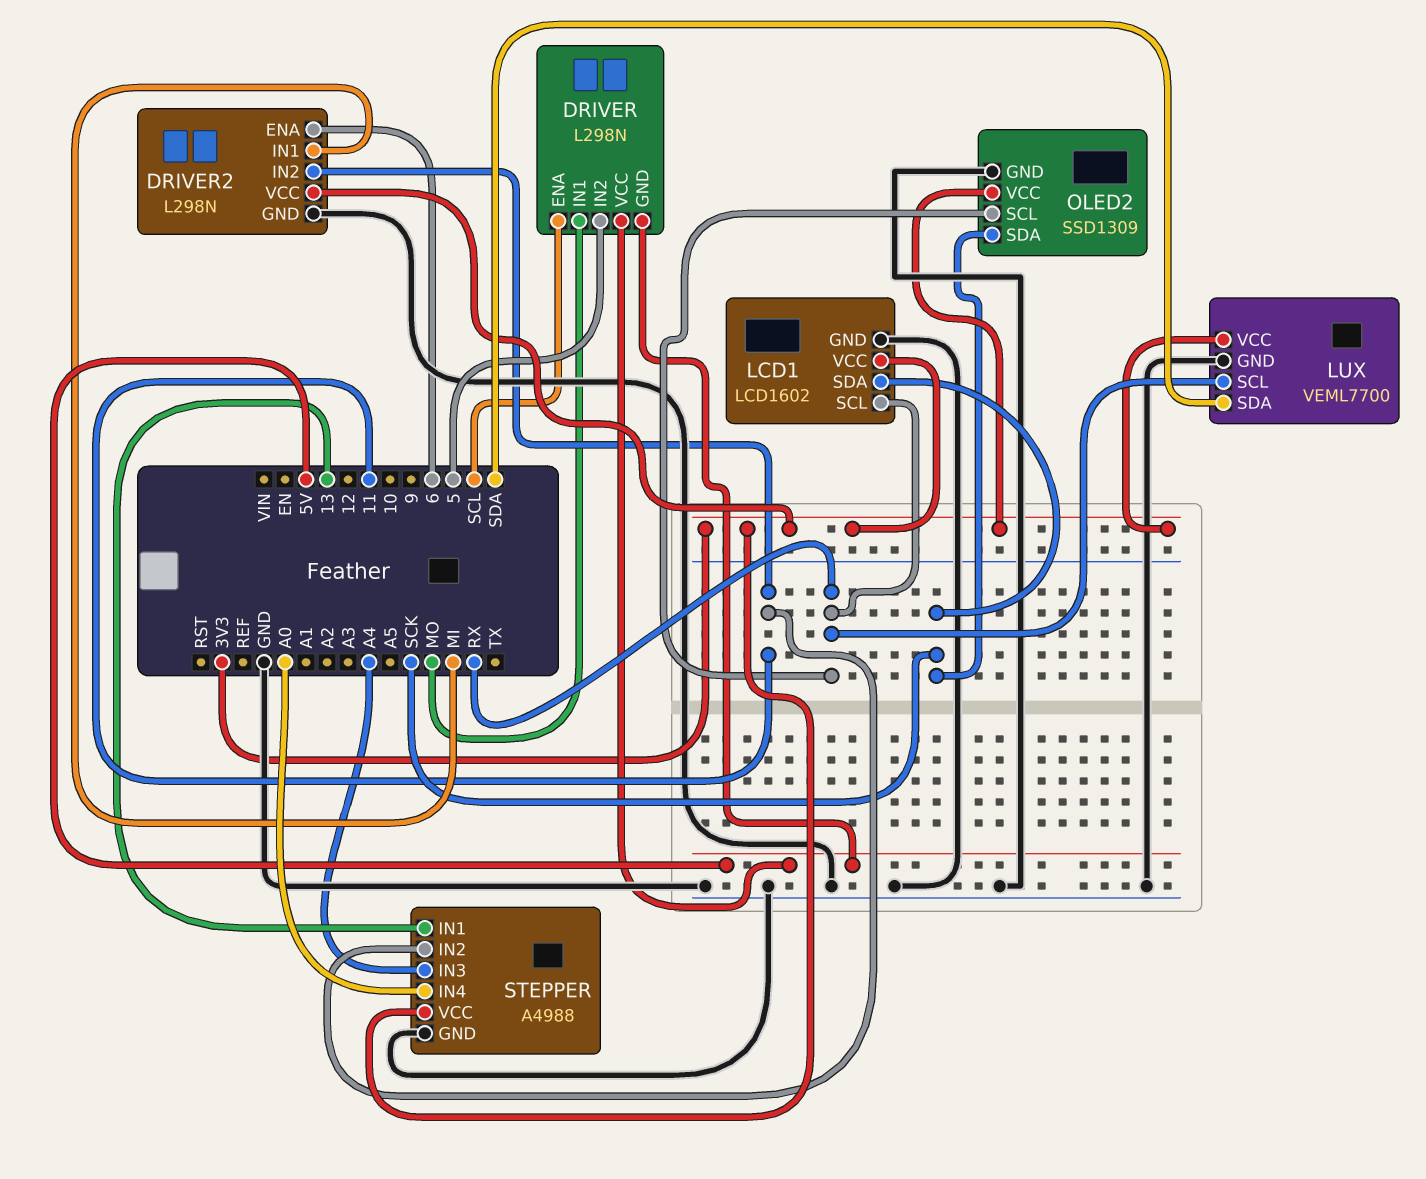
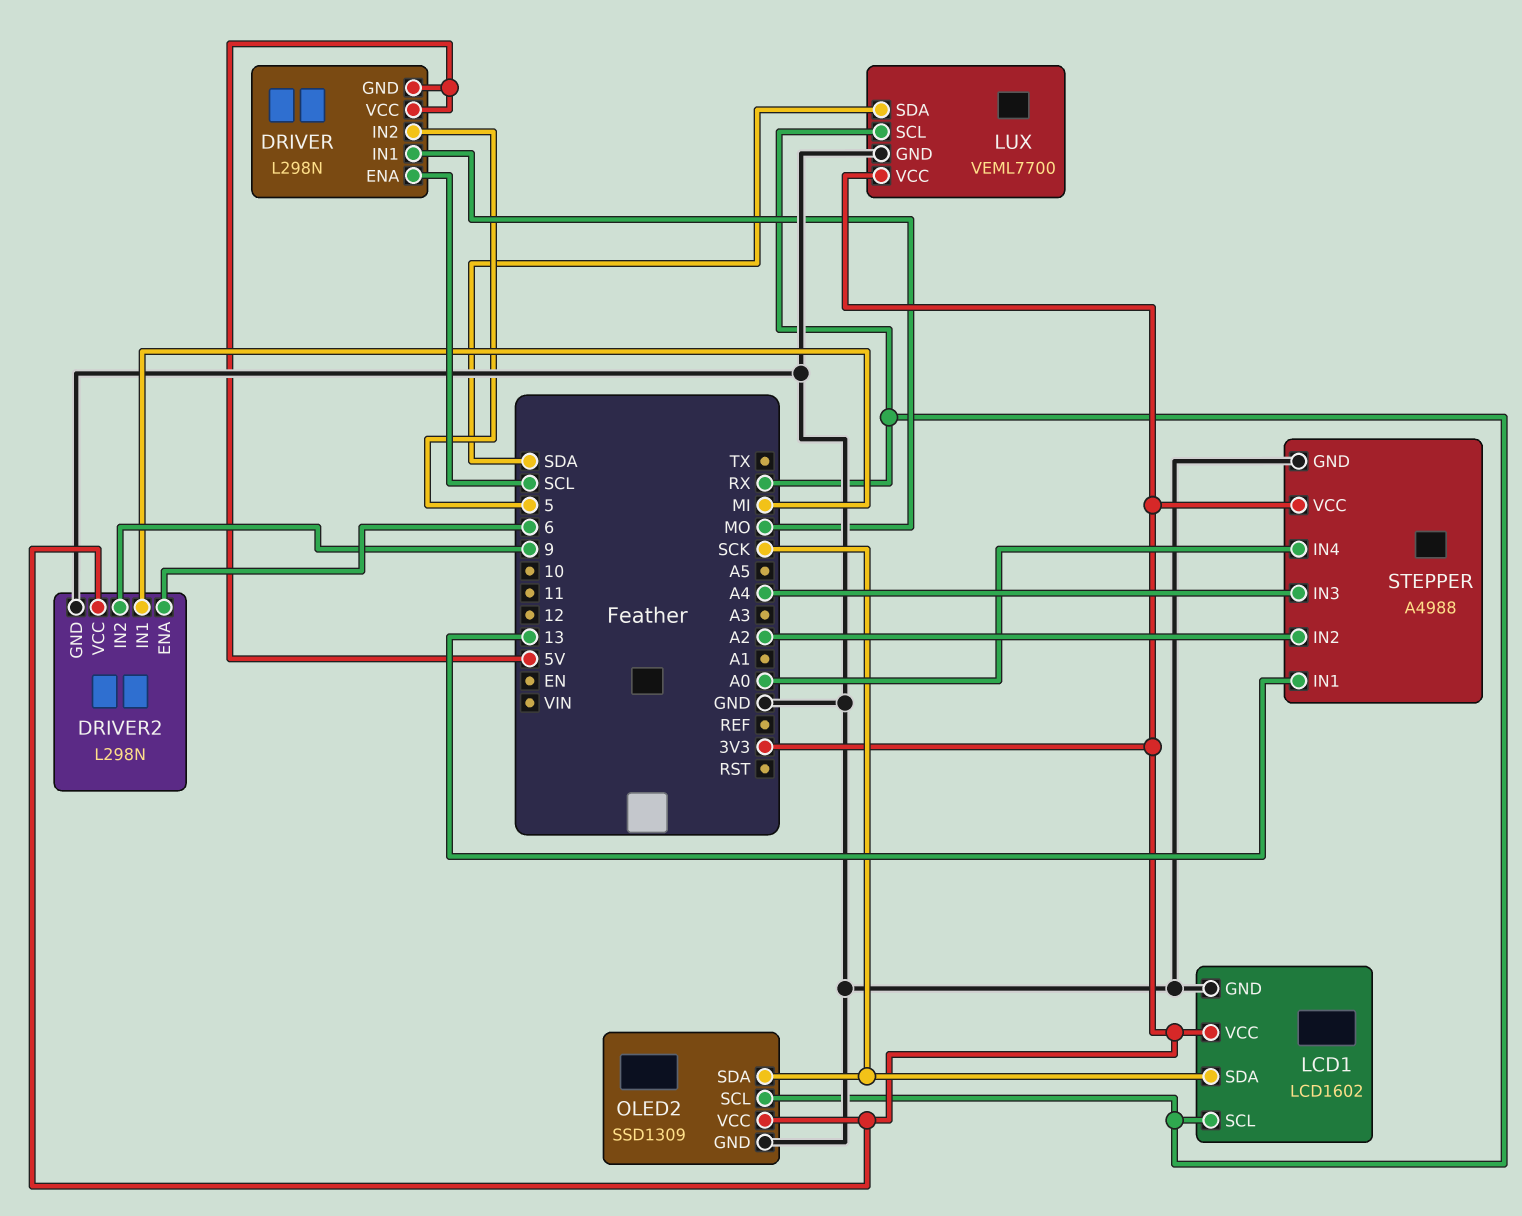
DRIVER2 pin IN2: 11 -> 9
STEPPER pin IN2: 11 -> A2

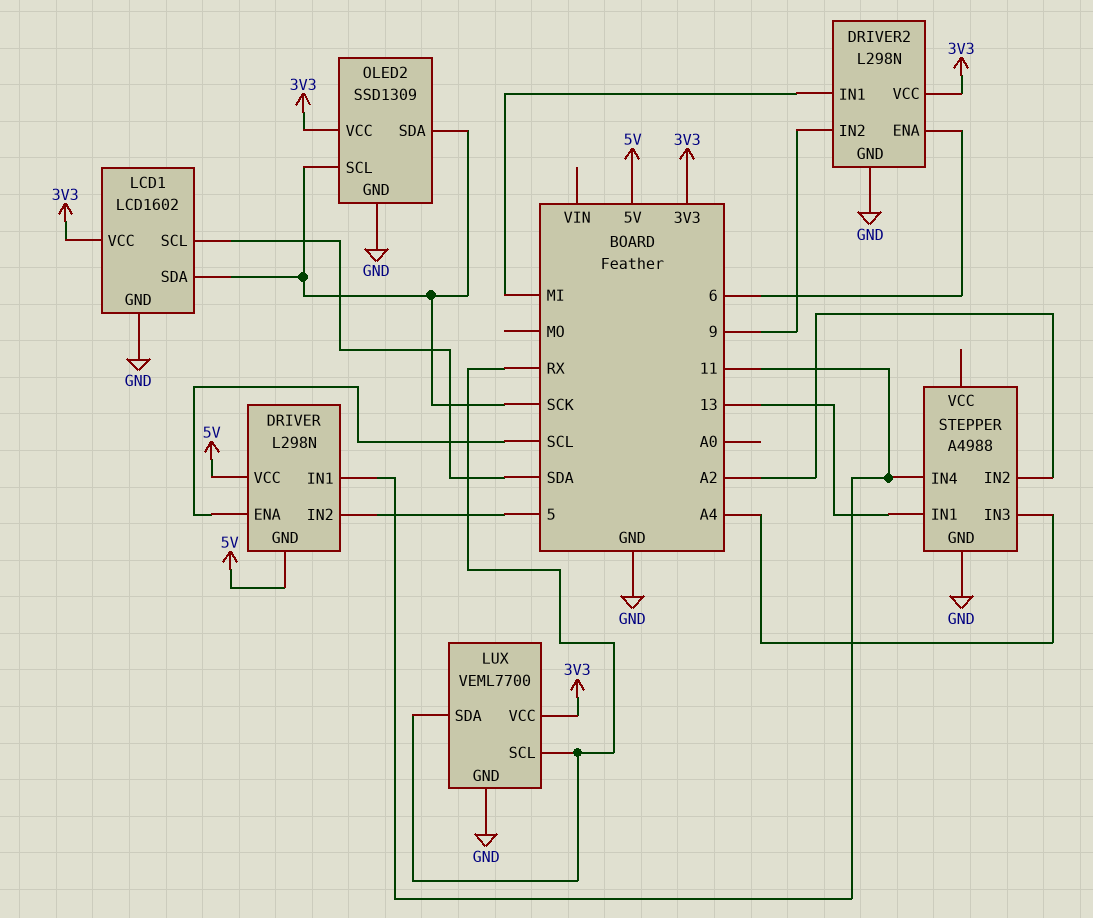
DRIVER pin IN1: MO -> 11
LCD1 pin SCL: RX -> SDA
LUX pin SDA: SDA -> RX
OLED2 pin SCL: RX -> SCK
STEPPER pin IN4: A0 -> 11
STEPPER pin VCC: 3V3 -> none

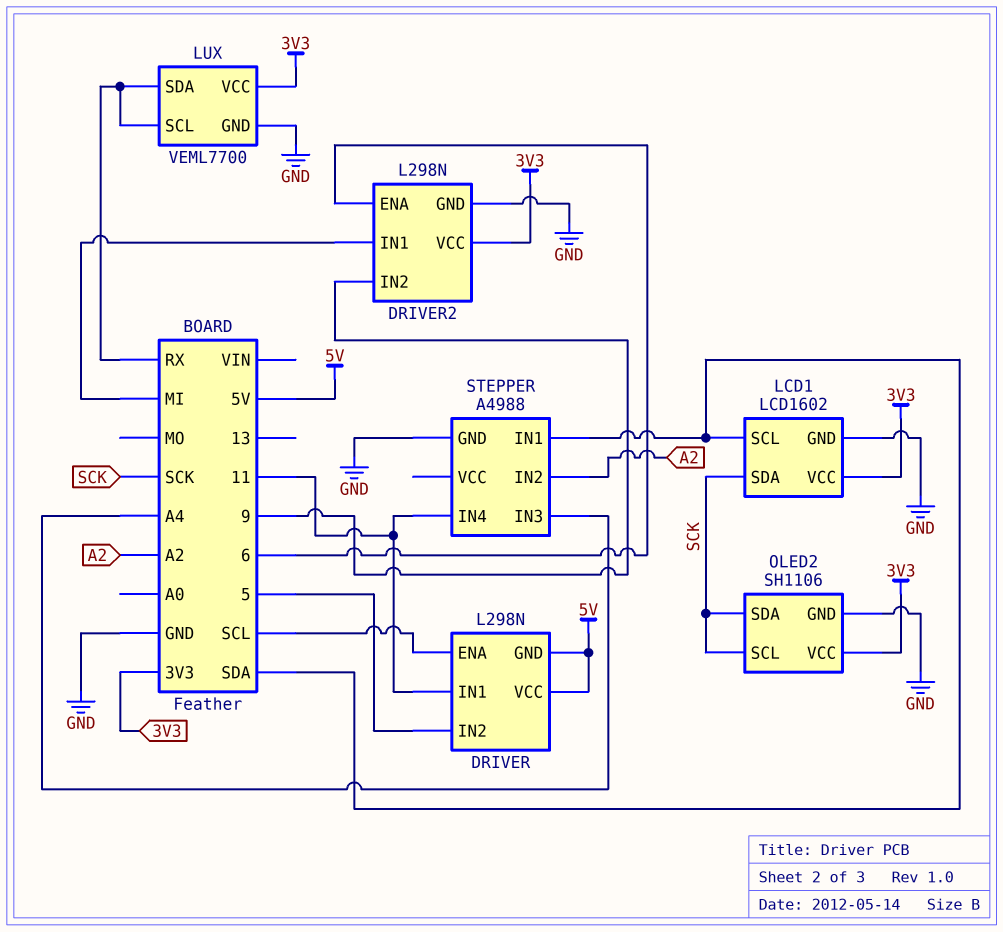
OLED2: SSD1309 -> SH1106
STEPPER pin IN1: 13 -> SDA

